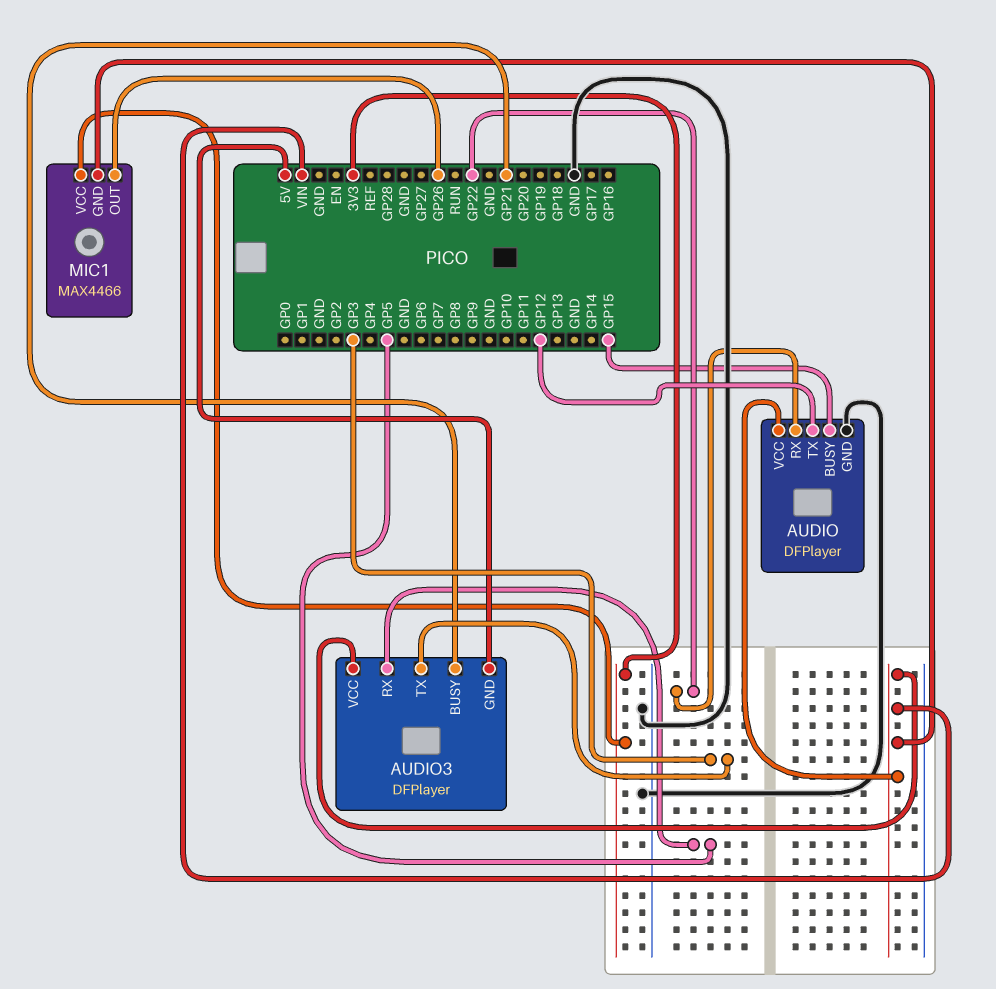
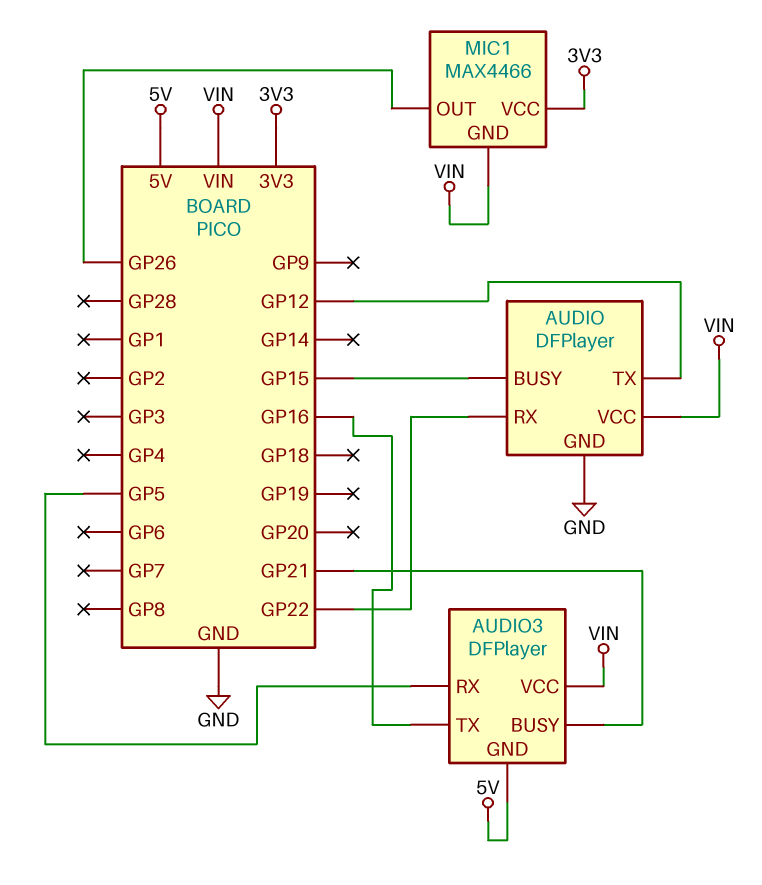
AUDIO3 pin TX: GP3 -> GP16

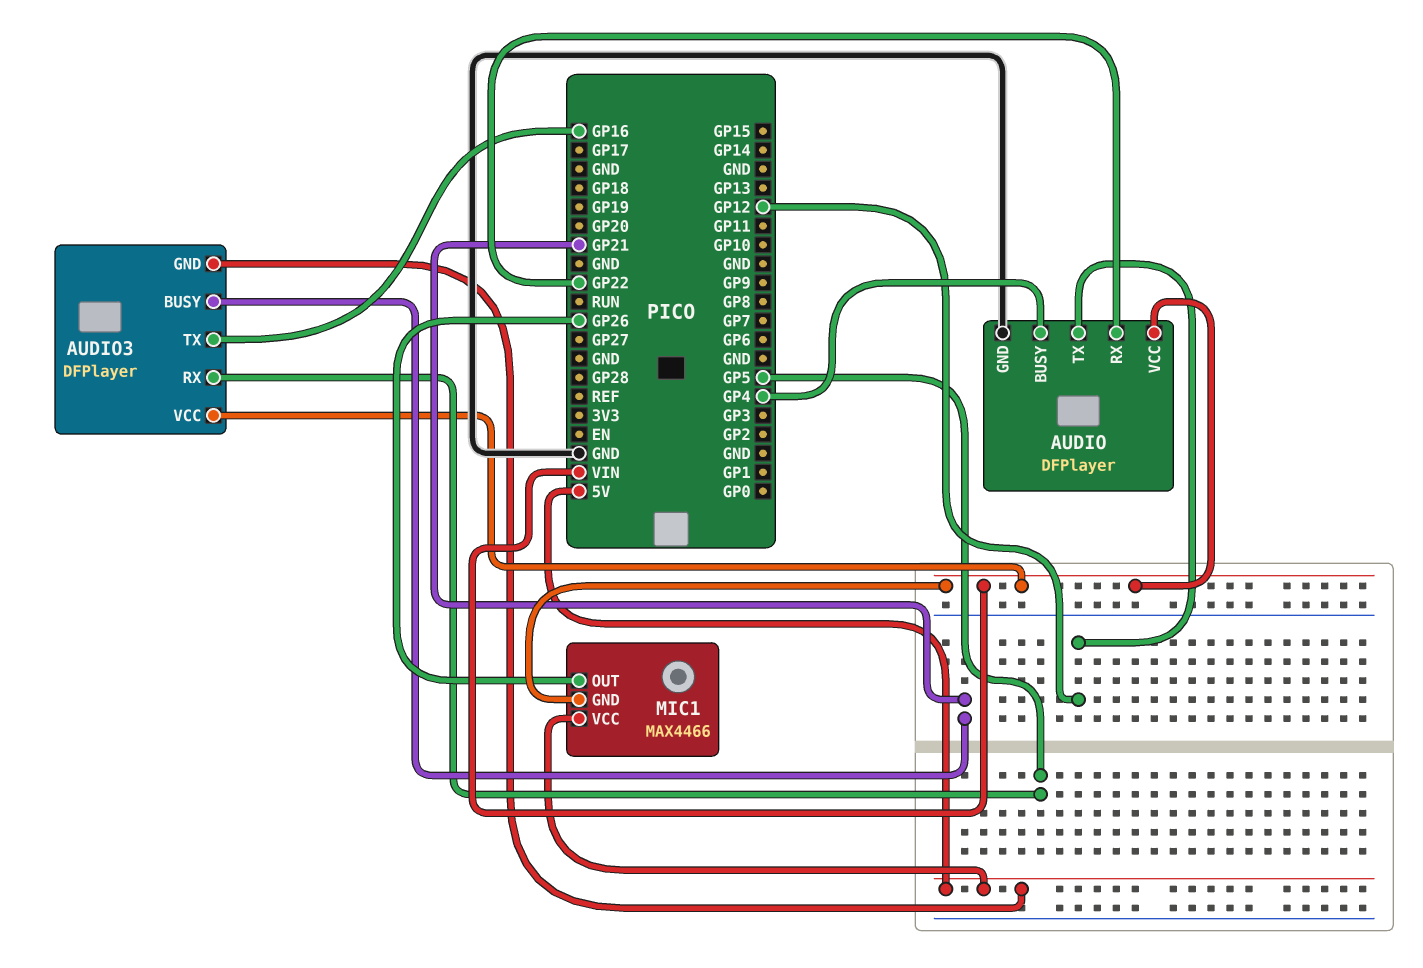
AUDIO pin BUSY: GP15 -> GP4
MIC1 pin VCC: 3V3 -> 5V

